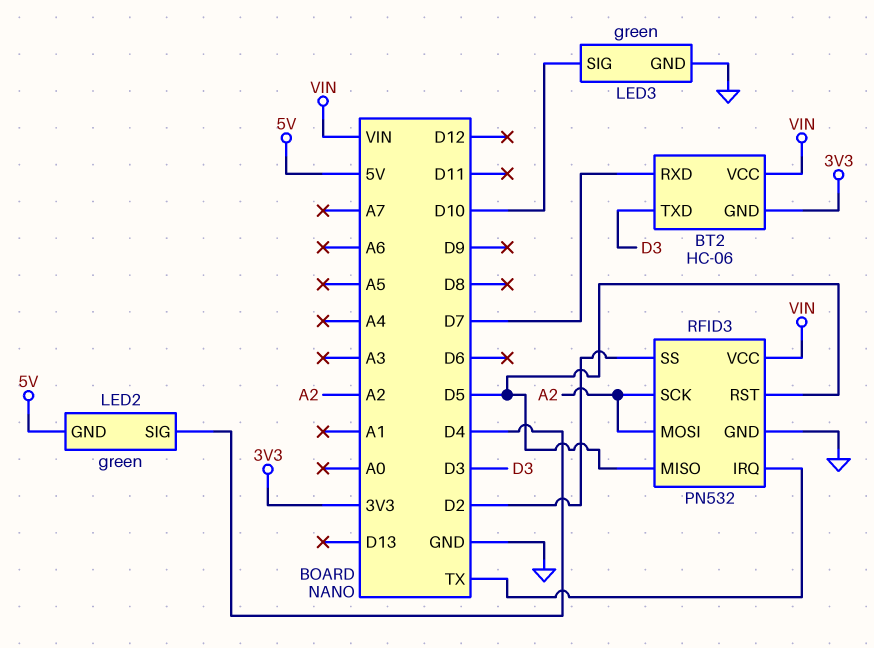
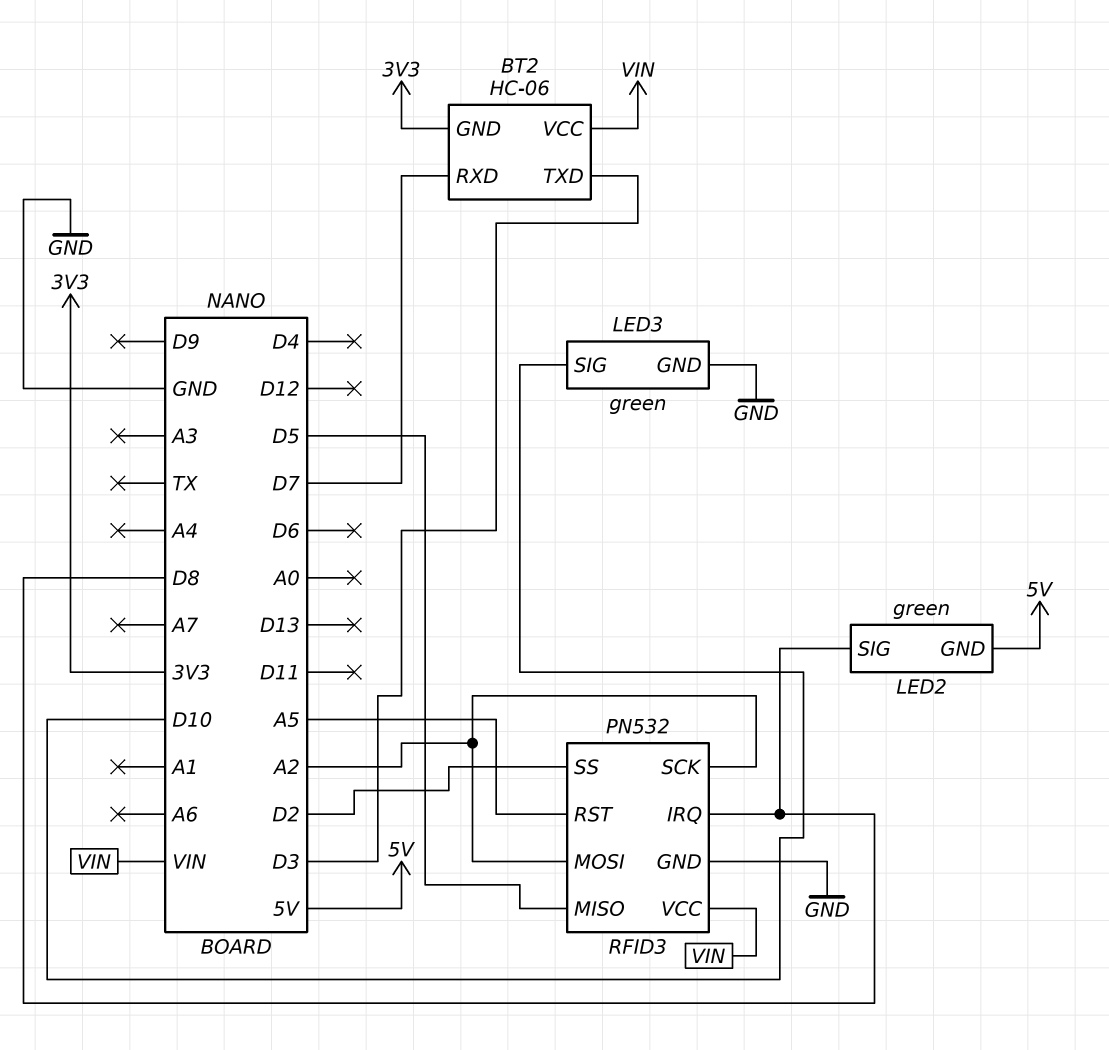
LED2 pin SIG: D4 -> D8
RFID3 pin IRQ: TX -> D8
RFID3 pin RST: D5 -> A5

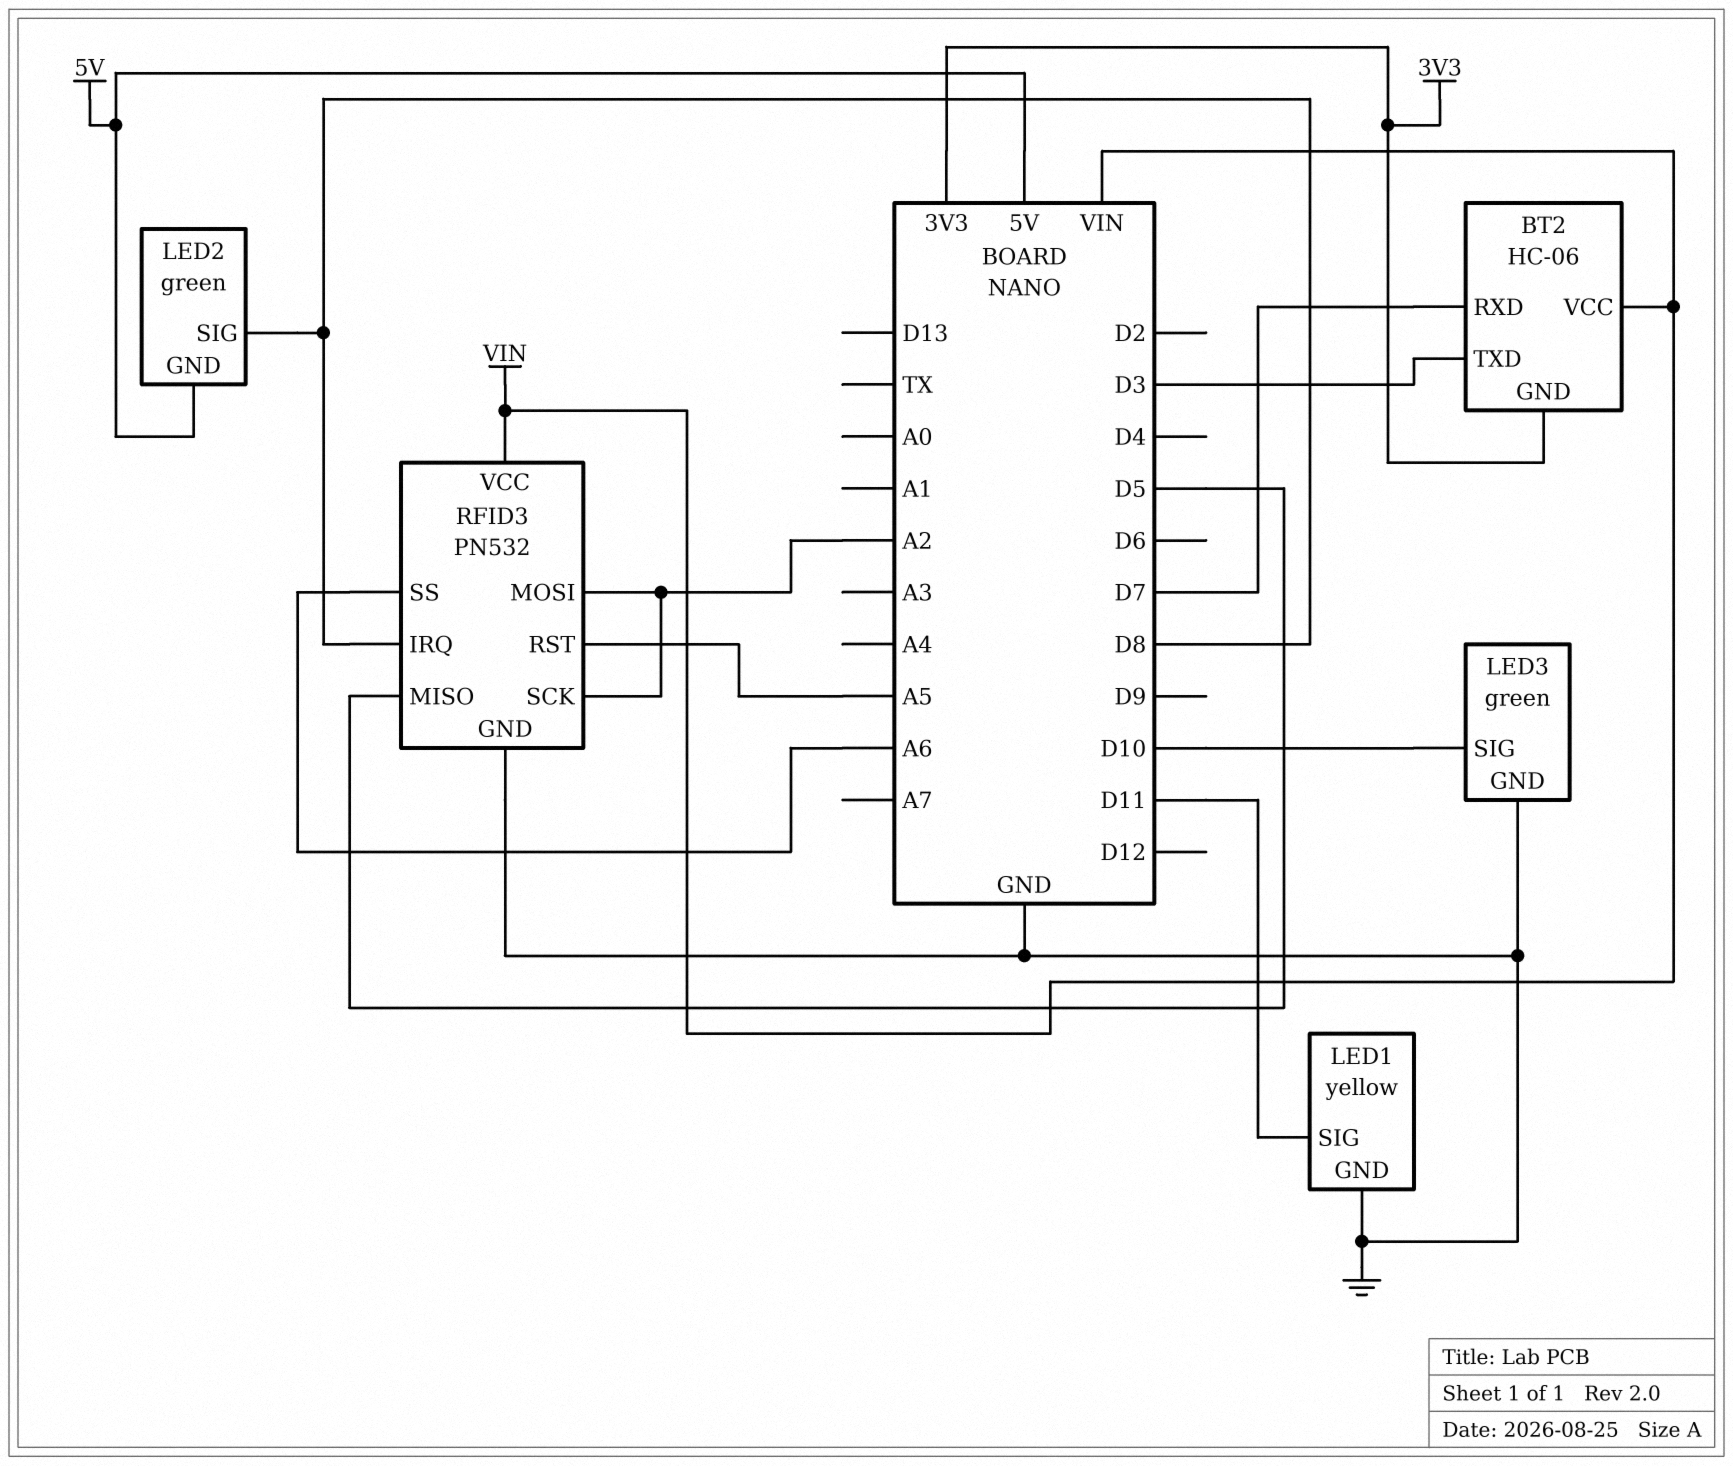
LED1: none -> yellow
LED1 pin GND: none -> GND
LED1 pin SIG: none -> D11
RFID3 pin SS: D2 -> A6

